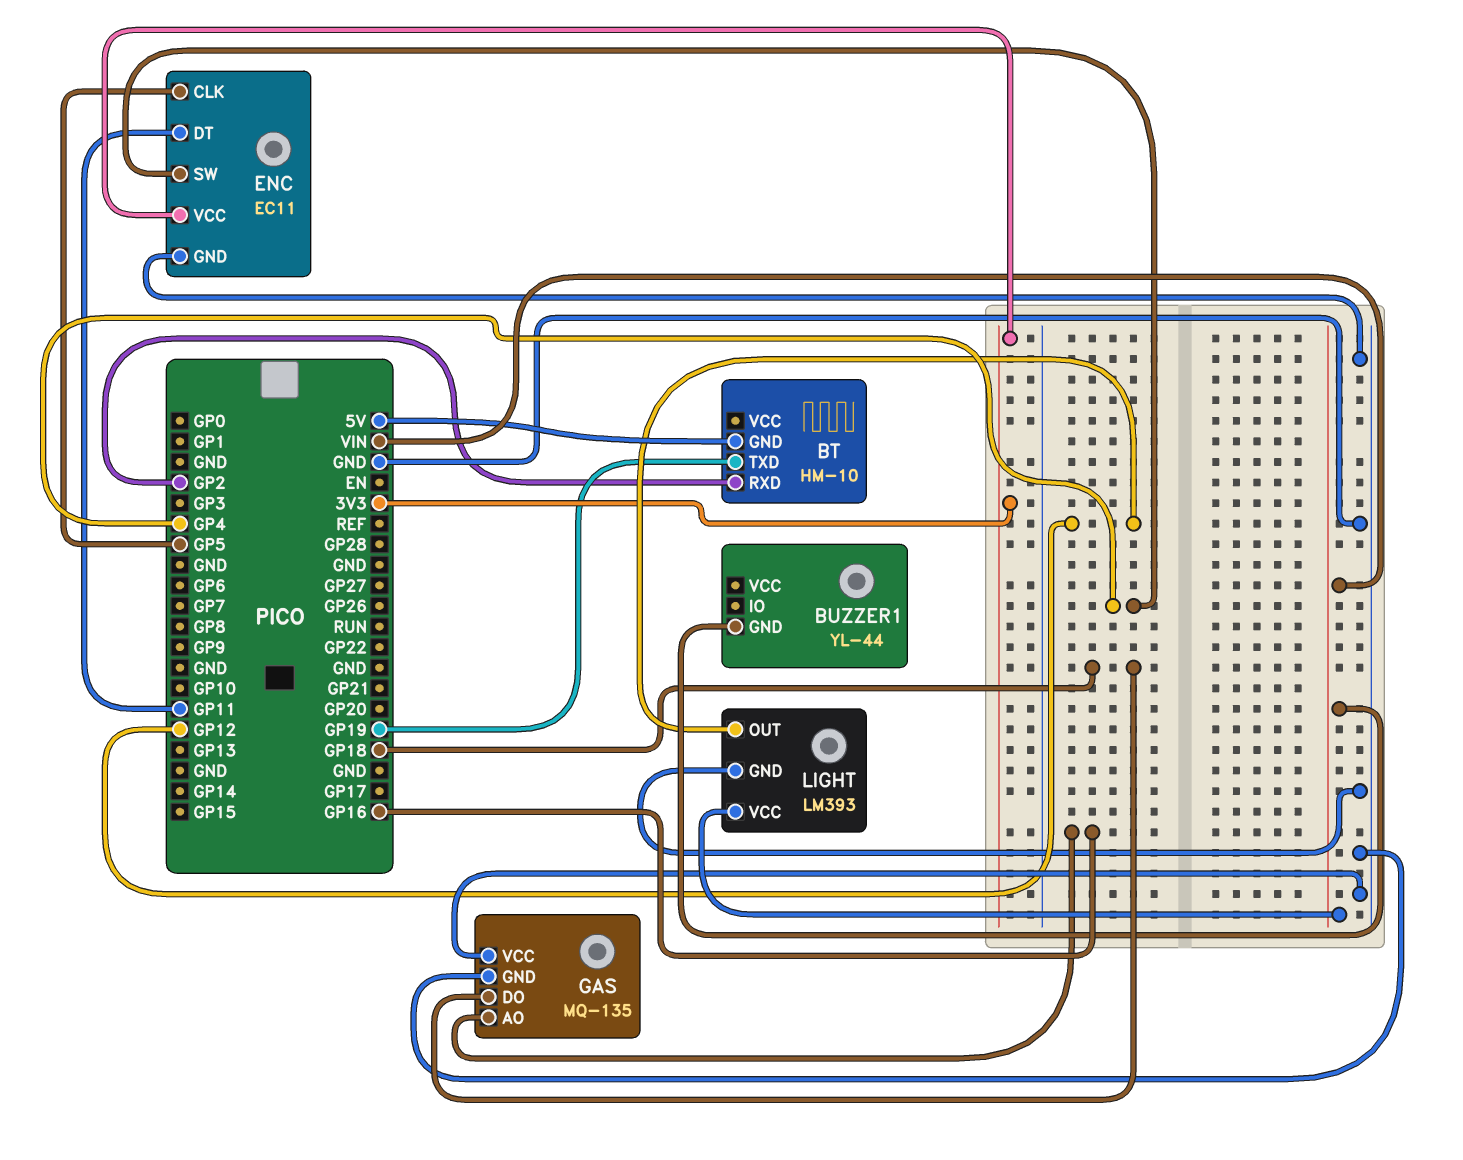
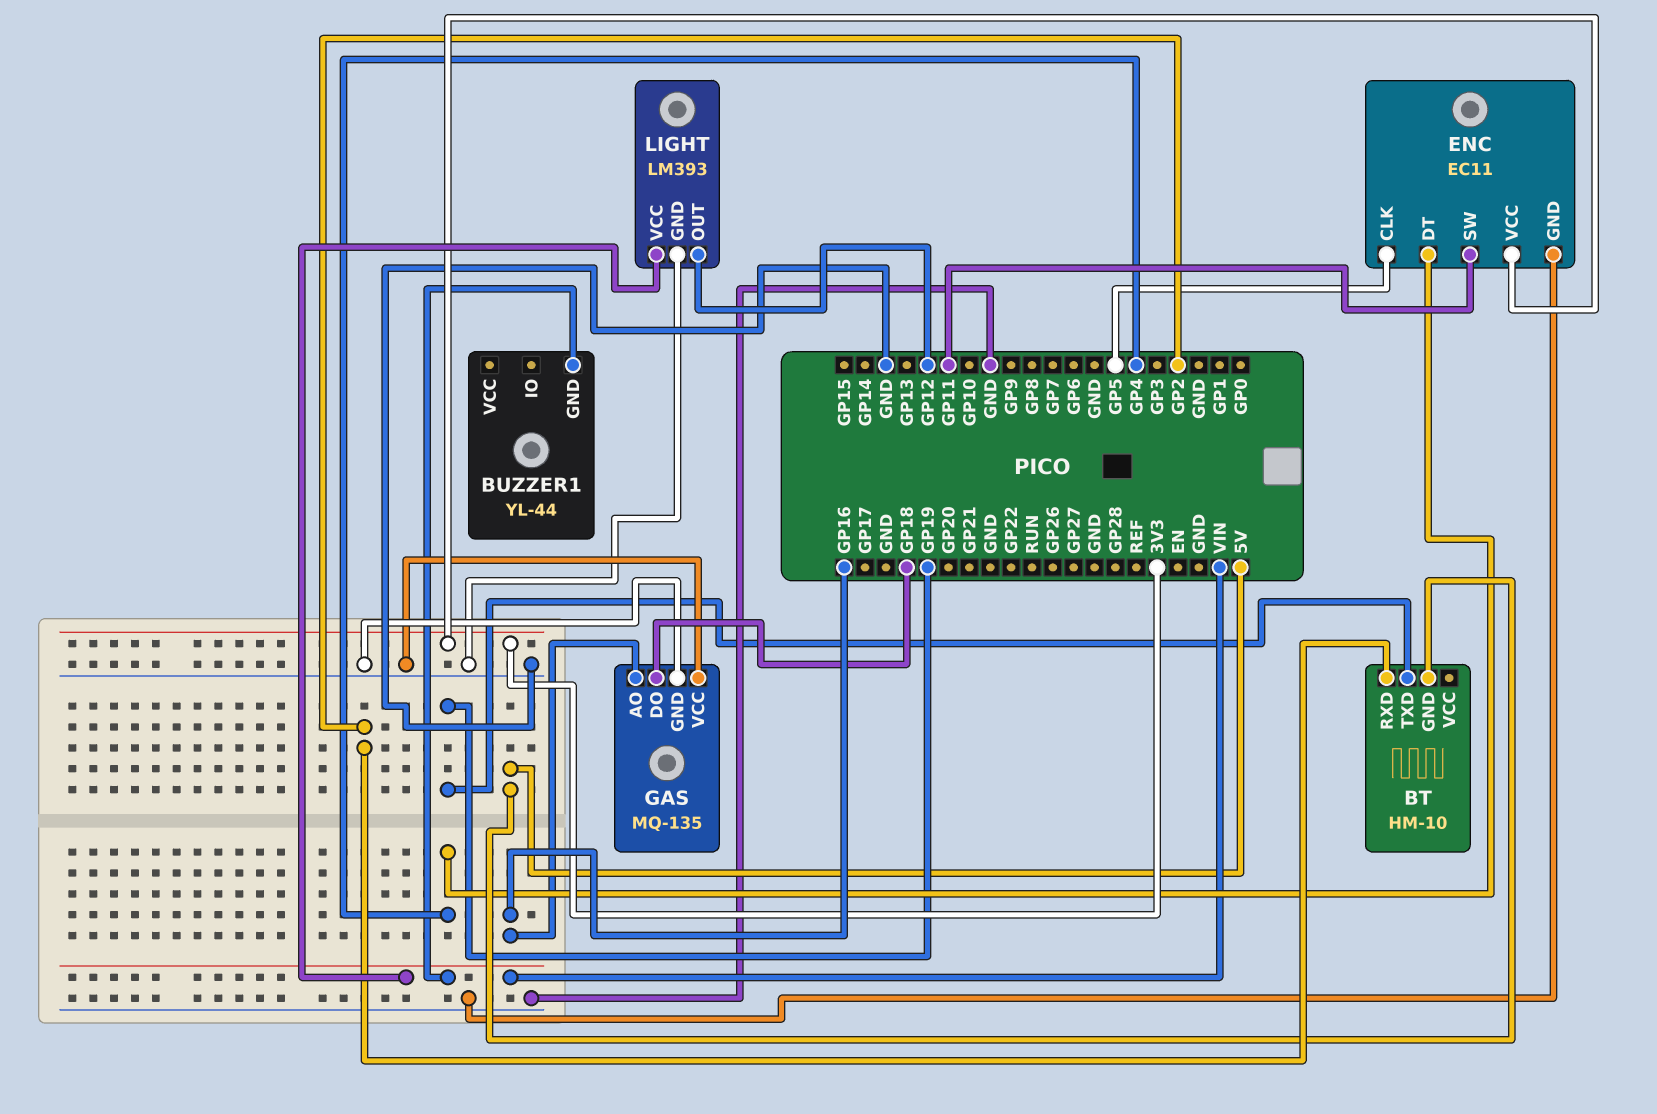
ENC pin DT: GP11 -> GP4
ENC pin SW: GP4 -> GP11

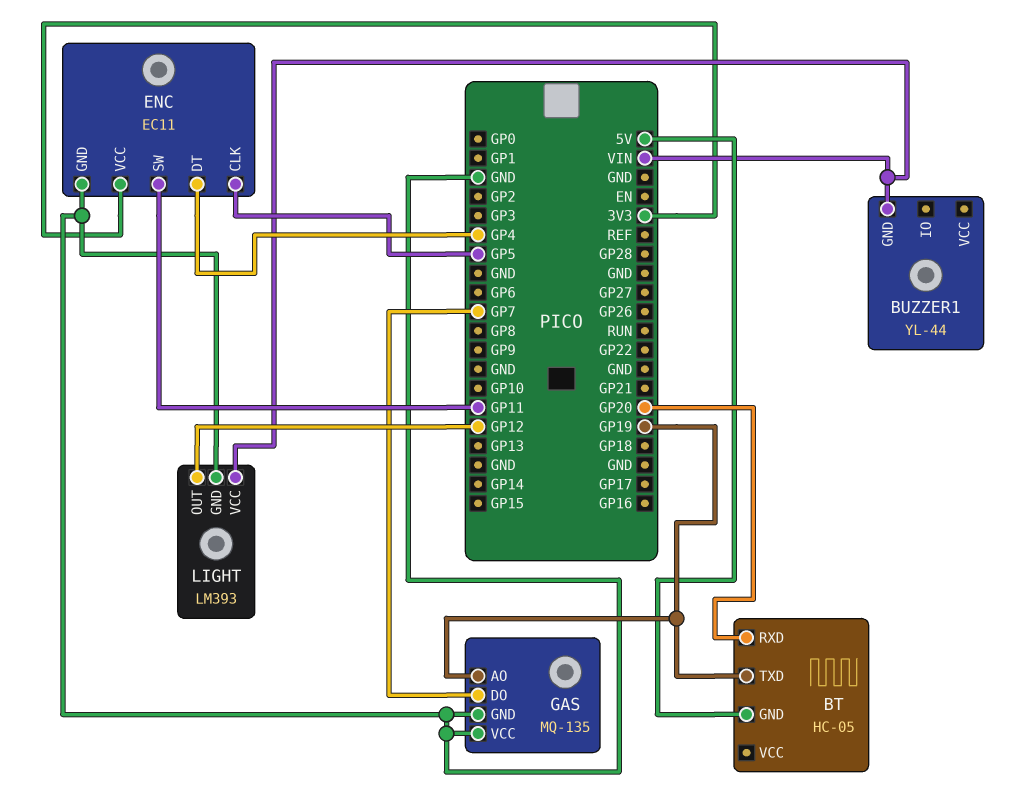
BT: HM-10 -> HC-05
BT pin RXD: GP2 -> GP20
GAS pin AO: GP16 -> GP19
GAS pin DO: GP18 -> GP7

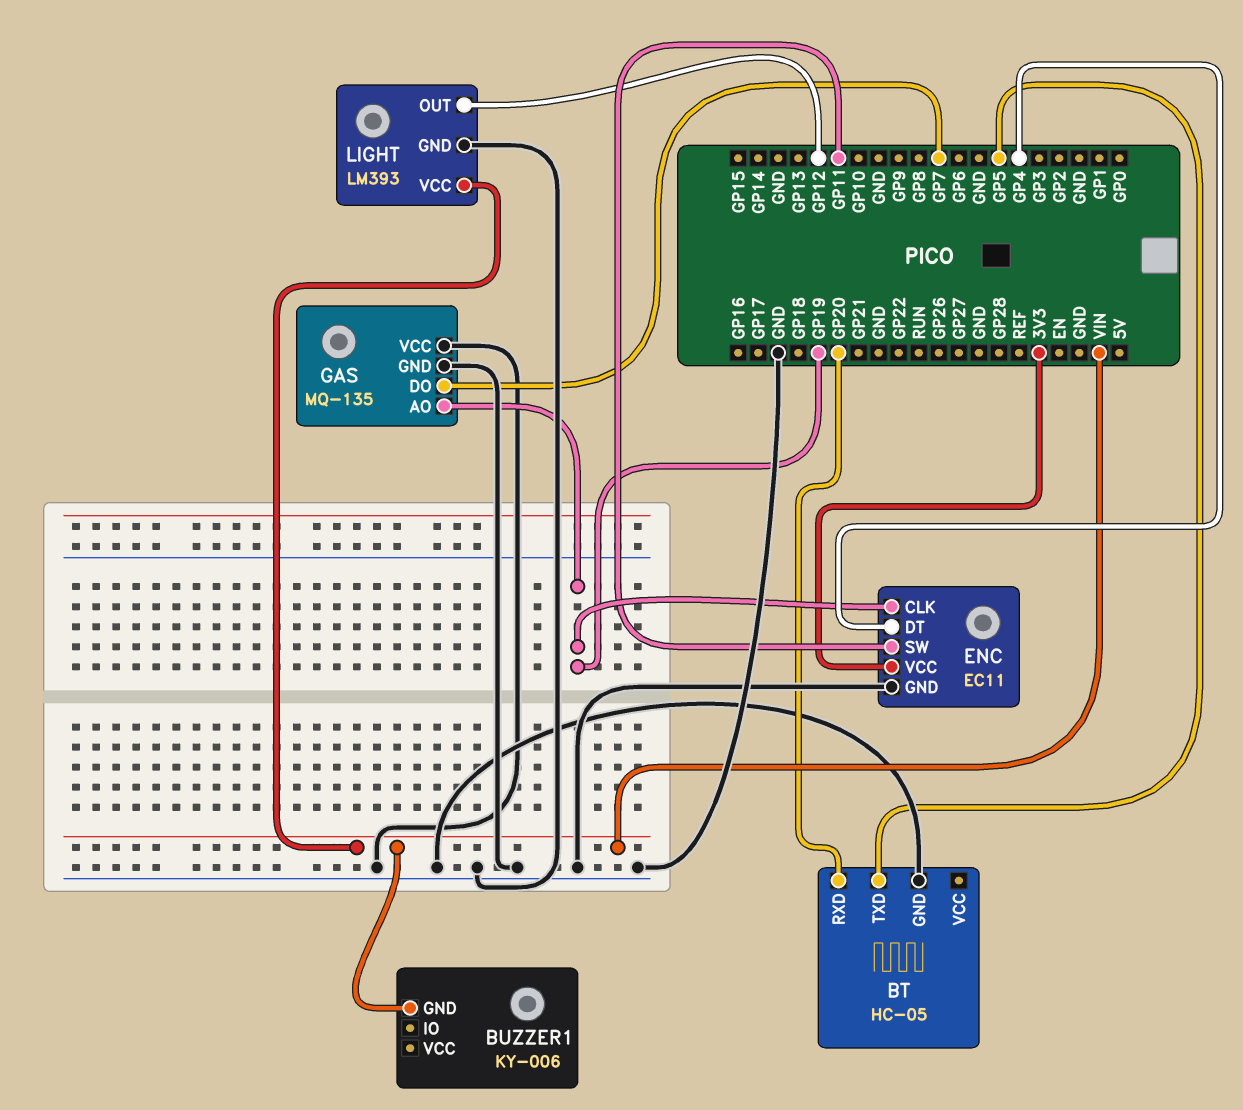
BT pin GND: 5V -> GND
BT pin TXD: GP19 -> GP5
BUZZER1: YL-44 -> KY-006
ENC pin CLK: GP5 -> GP19

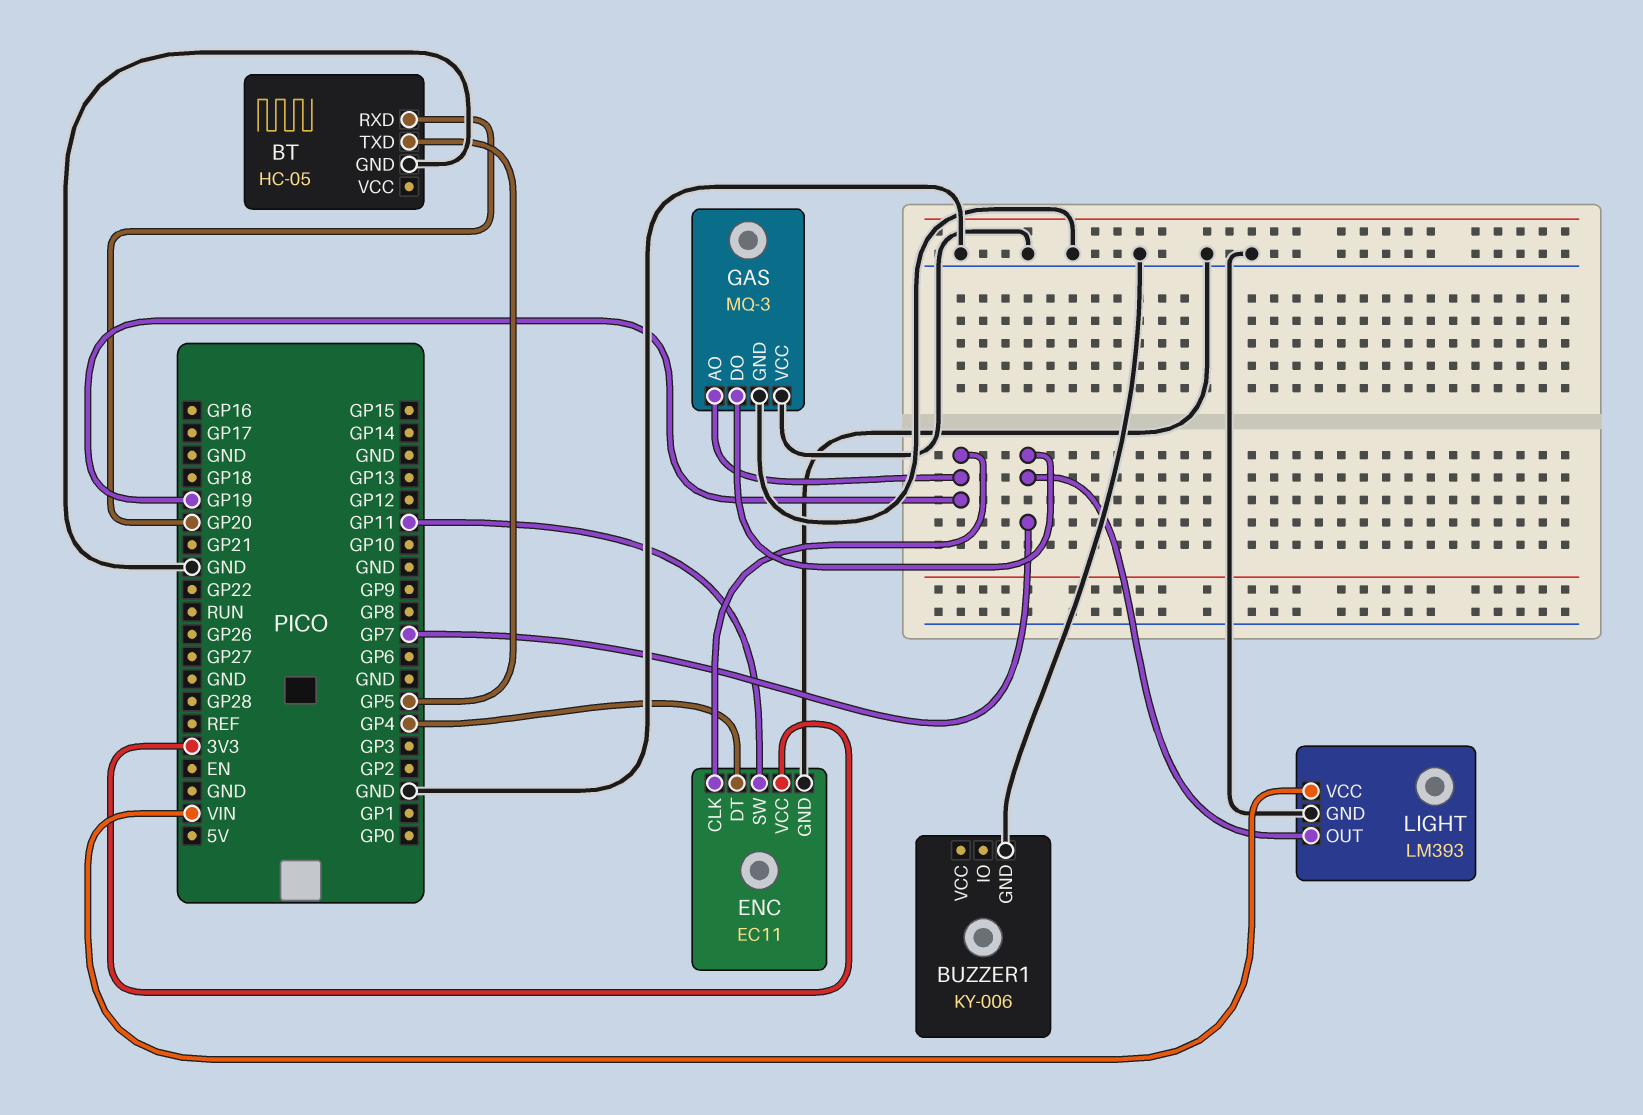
BUZZER1 pin GND: VIN -> GND
GAS: MQ-135 -> MQ-3
LIGHT pin OUT: GP12 -> GP7

